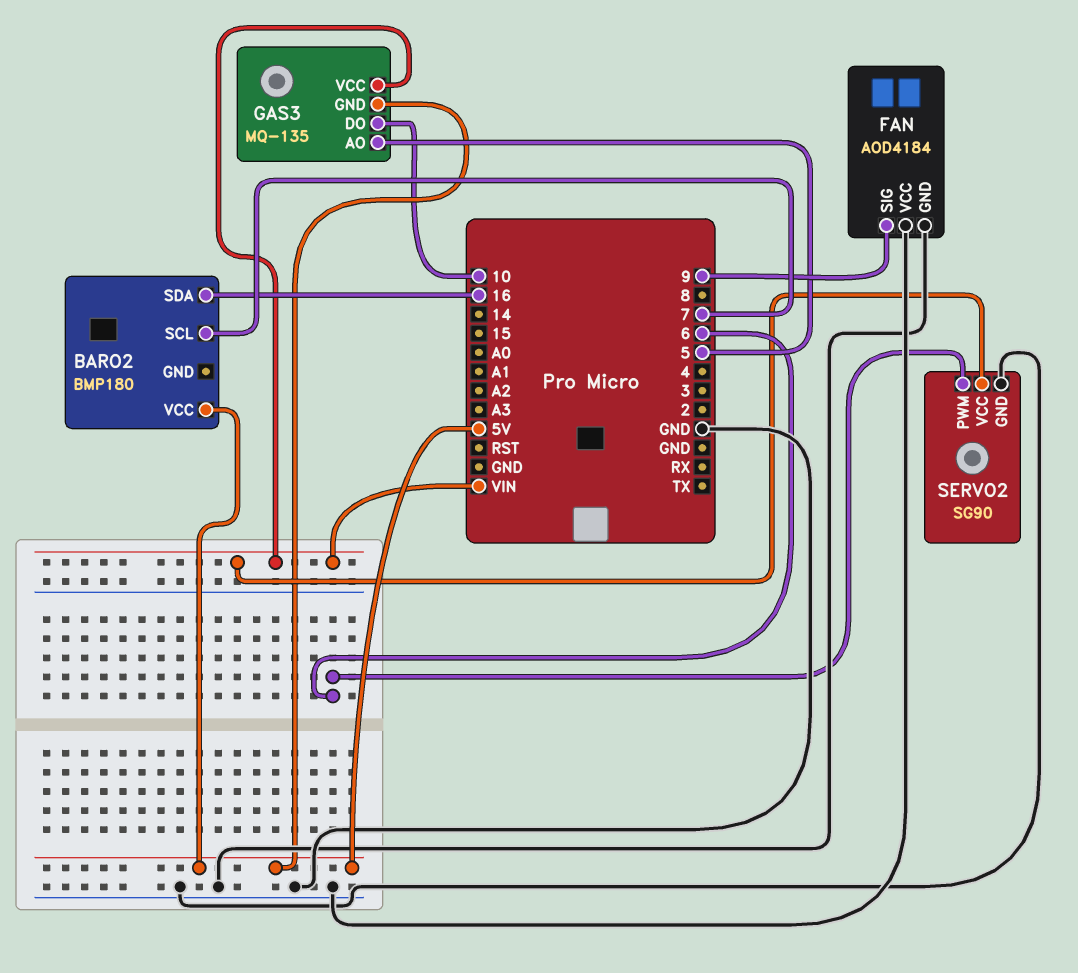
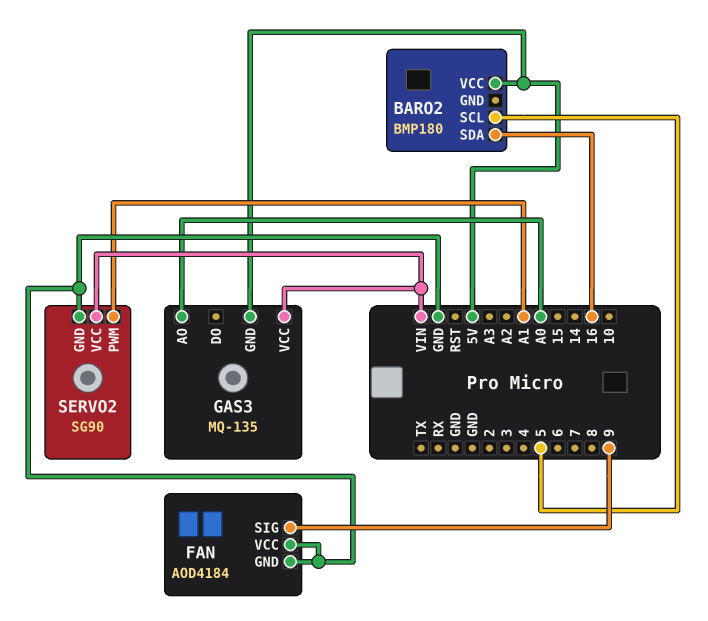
BARO2 pin SCL: 7 -> 5
GAS3 pin AO: 5 -> A0
GAS3 pin DO: 10 -> none
SERVO2 pin PWM: 6 -> A1

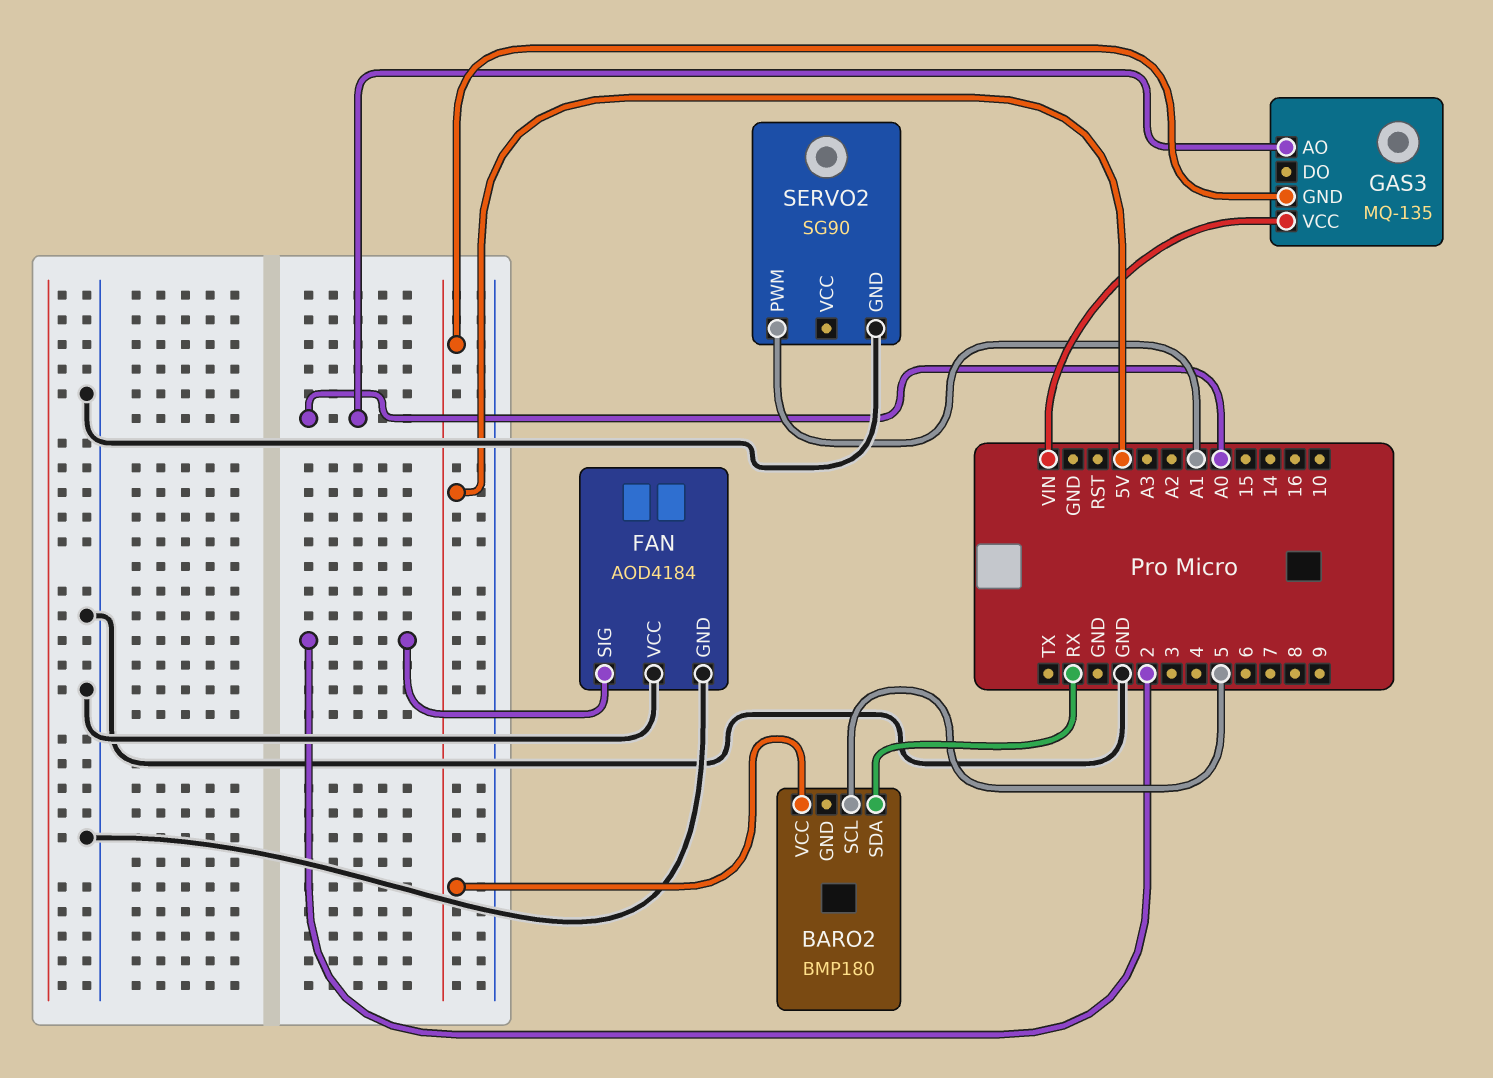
BARO2 pin SDA: 16 -> RX
FAN pin SIG: 9 -> 2
SERVO2 pin VCC: VIN -> none

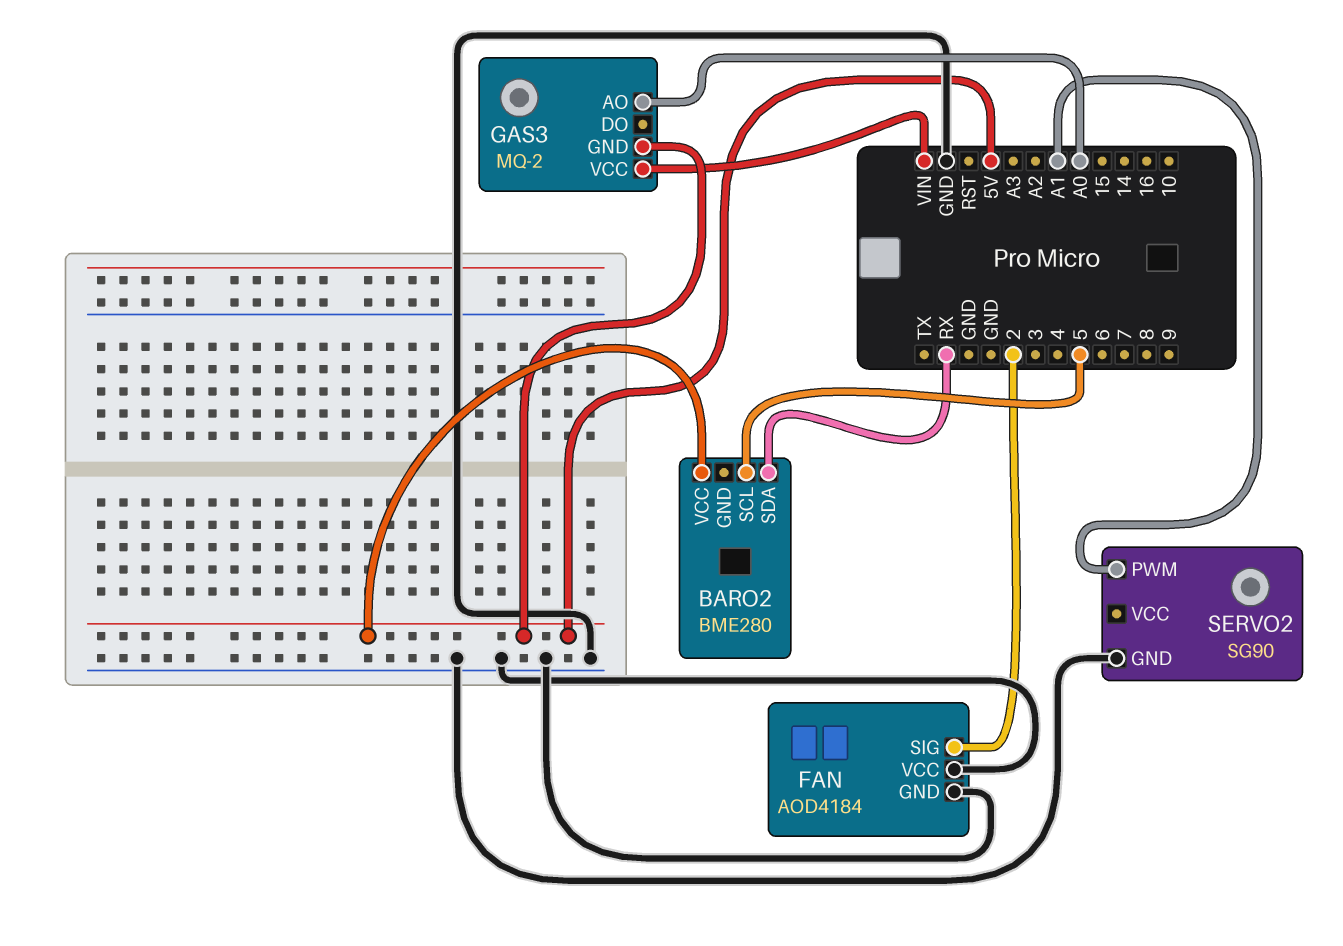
BARO2: BMP180 -> BME280
GAS3: MQ-135 -> MQ-2

